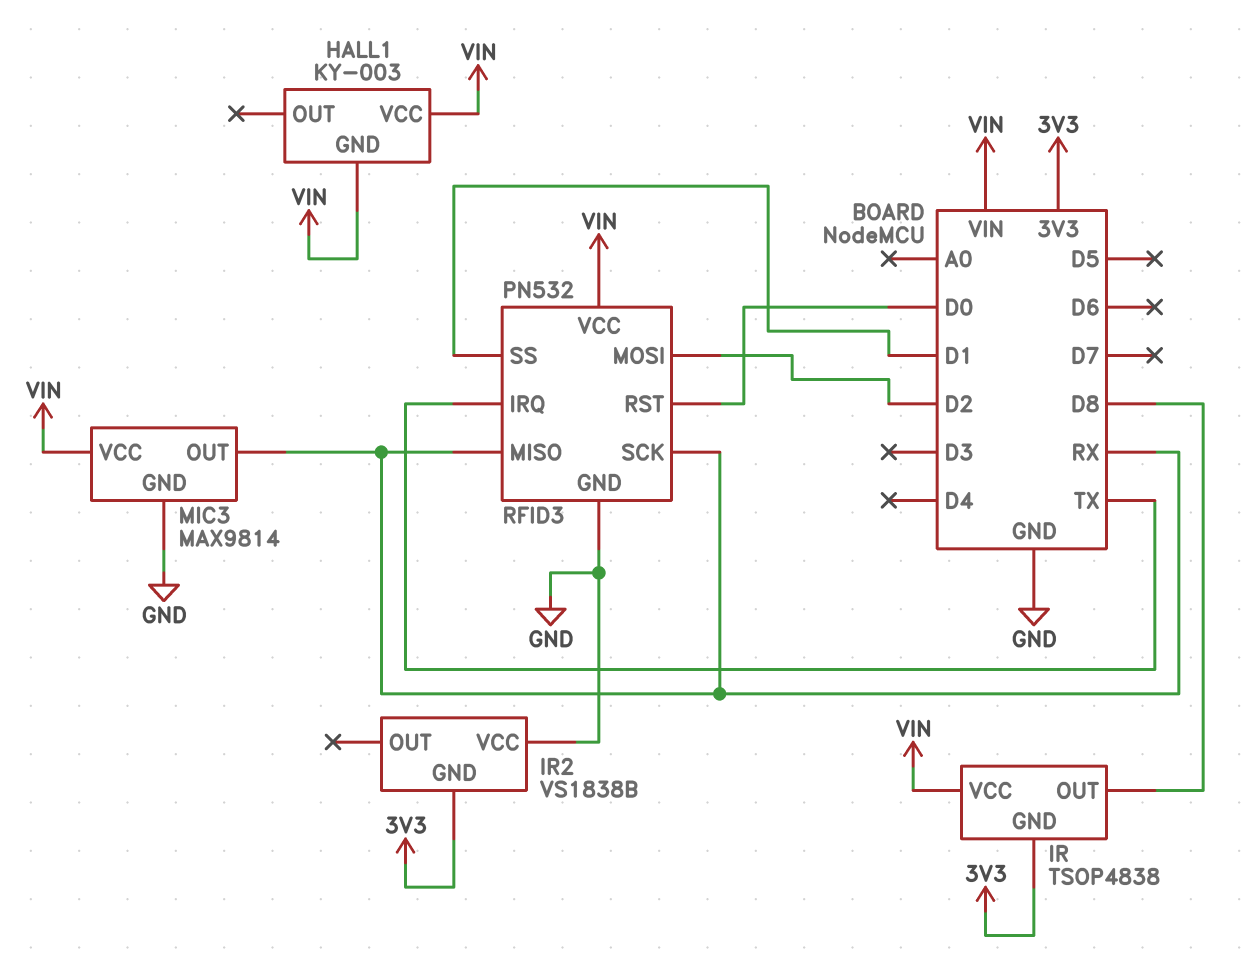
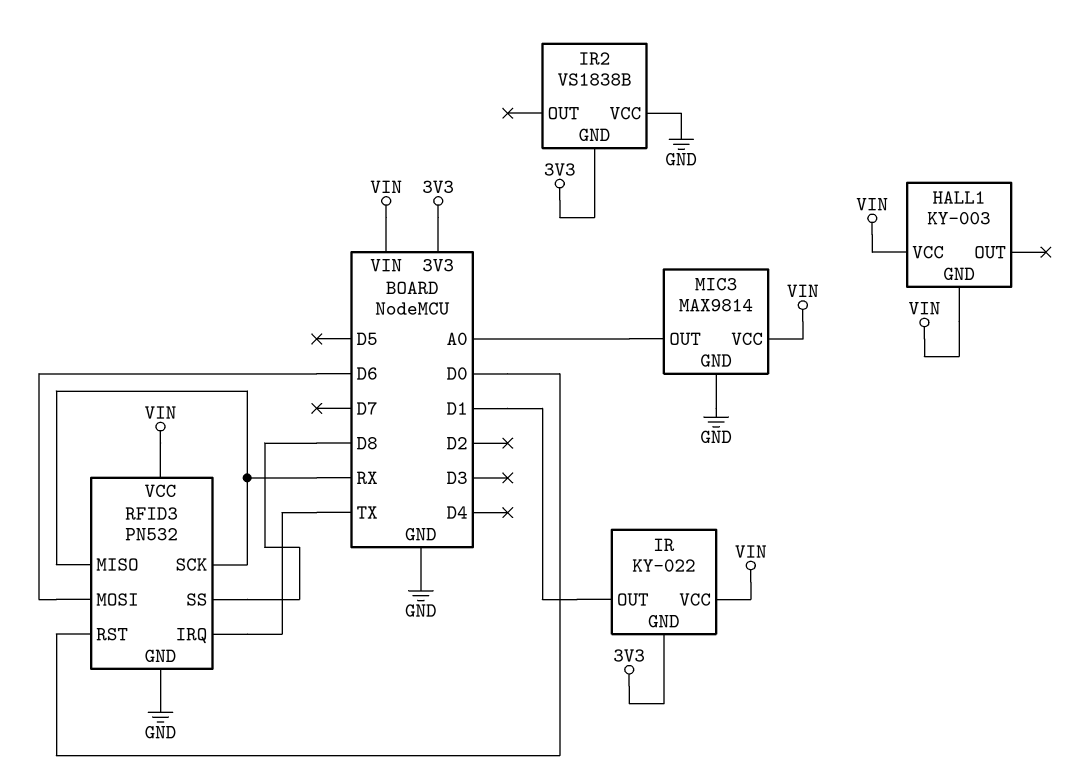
IR: TSOP4838 -> KY-022
IR pin OUT: D8 -> D1
MIC3 pin OUT: RX -> A0
RFID3 pin MOSI: D2 -> D6
RFID3 pin SS: D1 -> D8

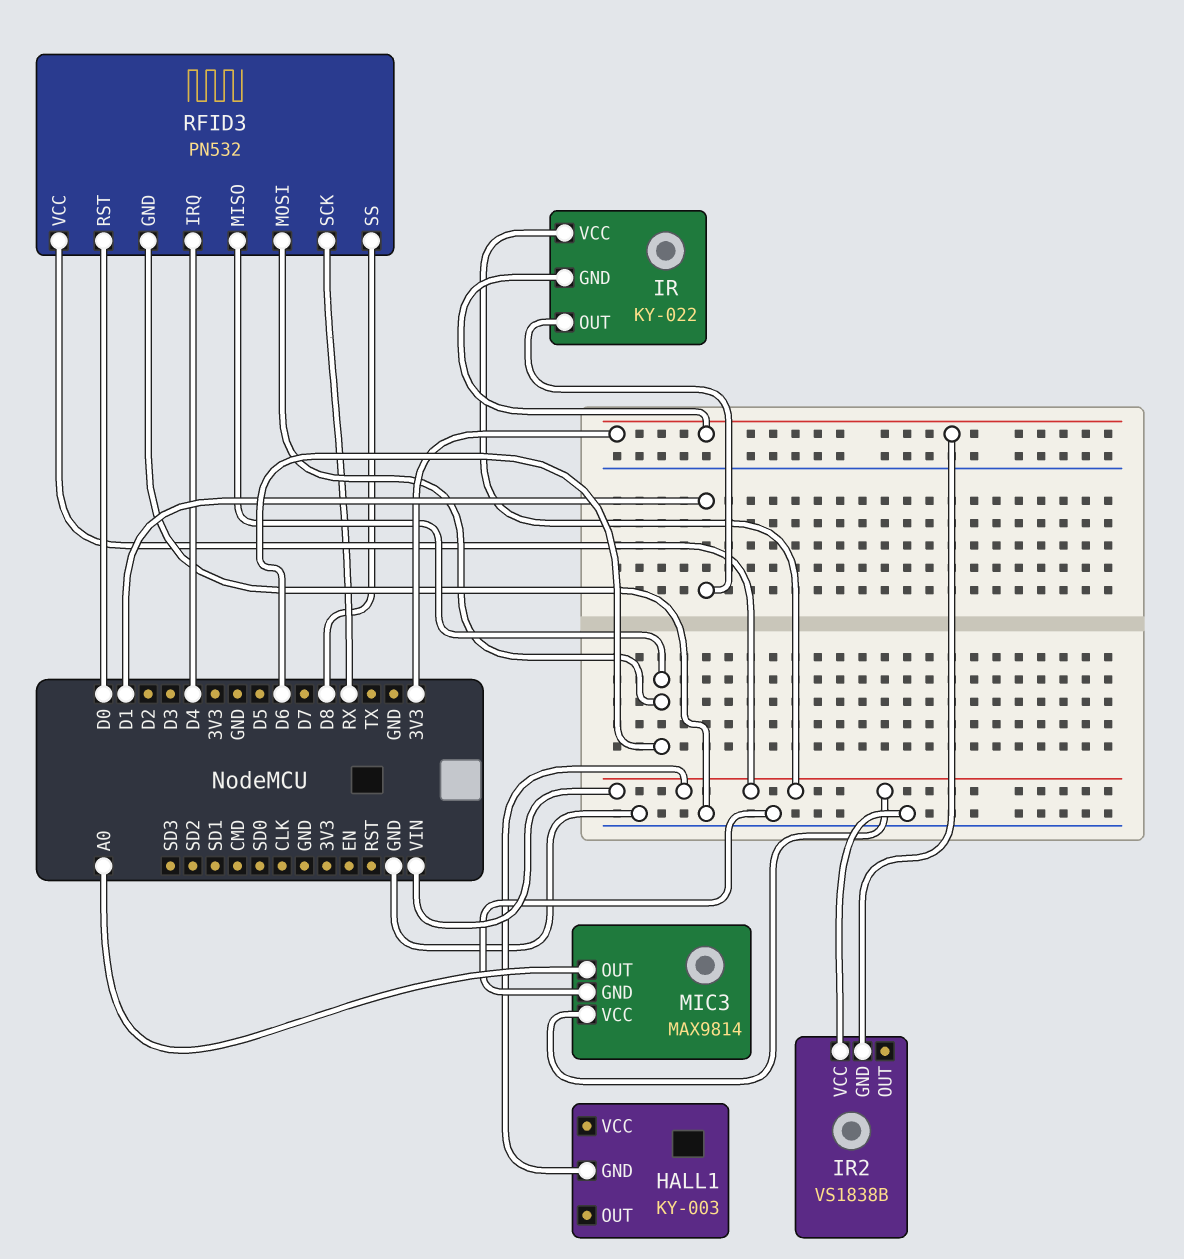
HALL1 pin VCC: VIN -> none
RFID3 pin IRQ: TX -> D4
RFID3 pin MISO: RX -> D6

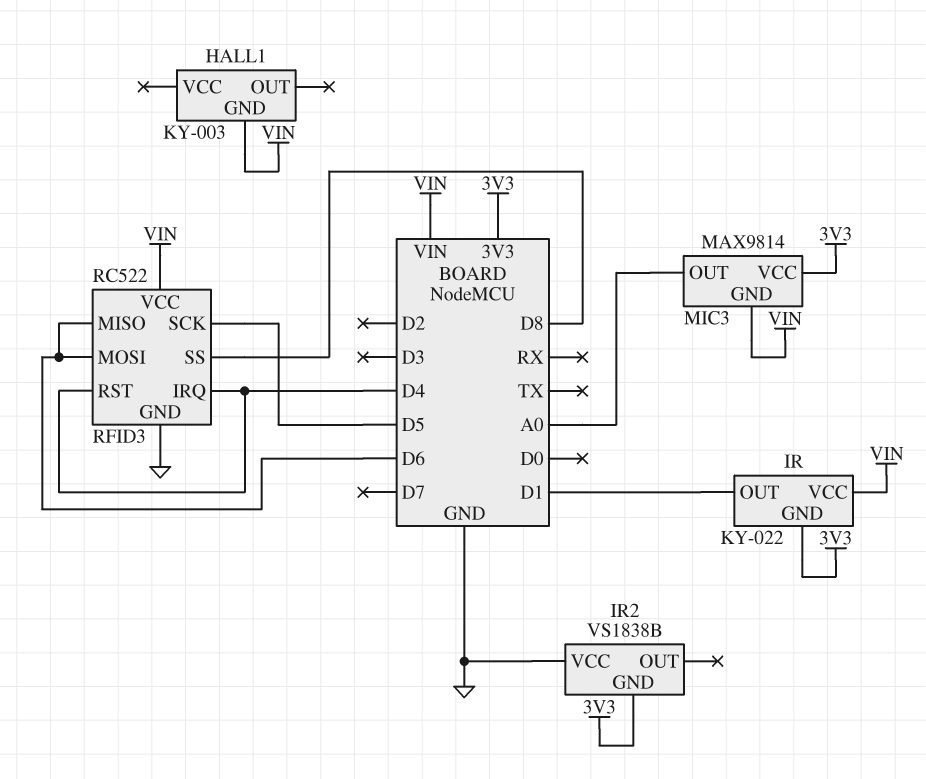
MIC3 pin GND: GND -> VIN
MIC3 pin VCC: VIN -> 3V3
RFID3: PN532 -> RC522
RFID3 pin RST: D0 -> D4
RFID3 pin SCK: RX -> D5

